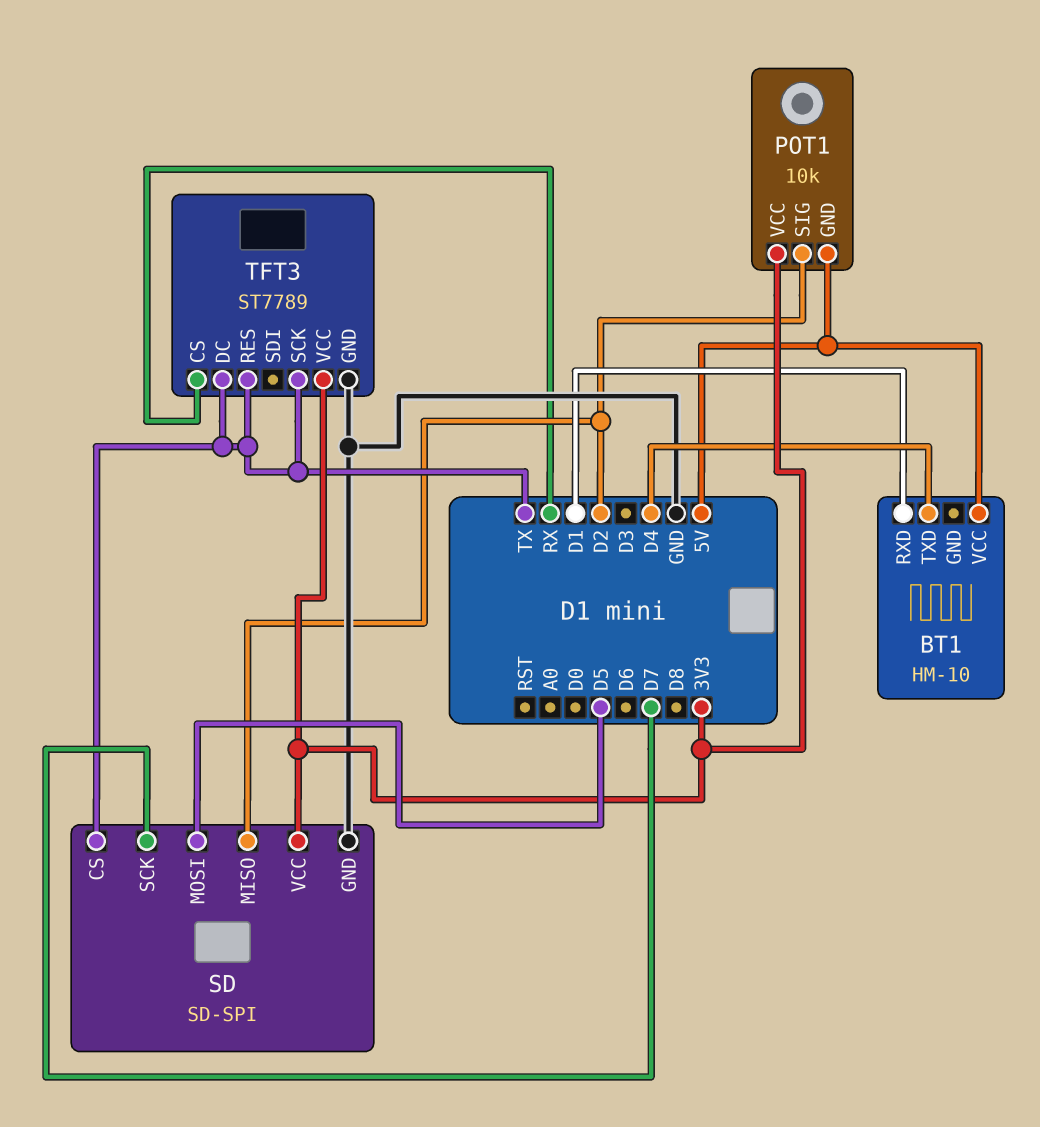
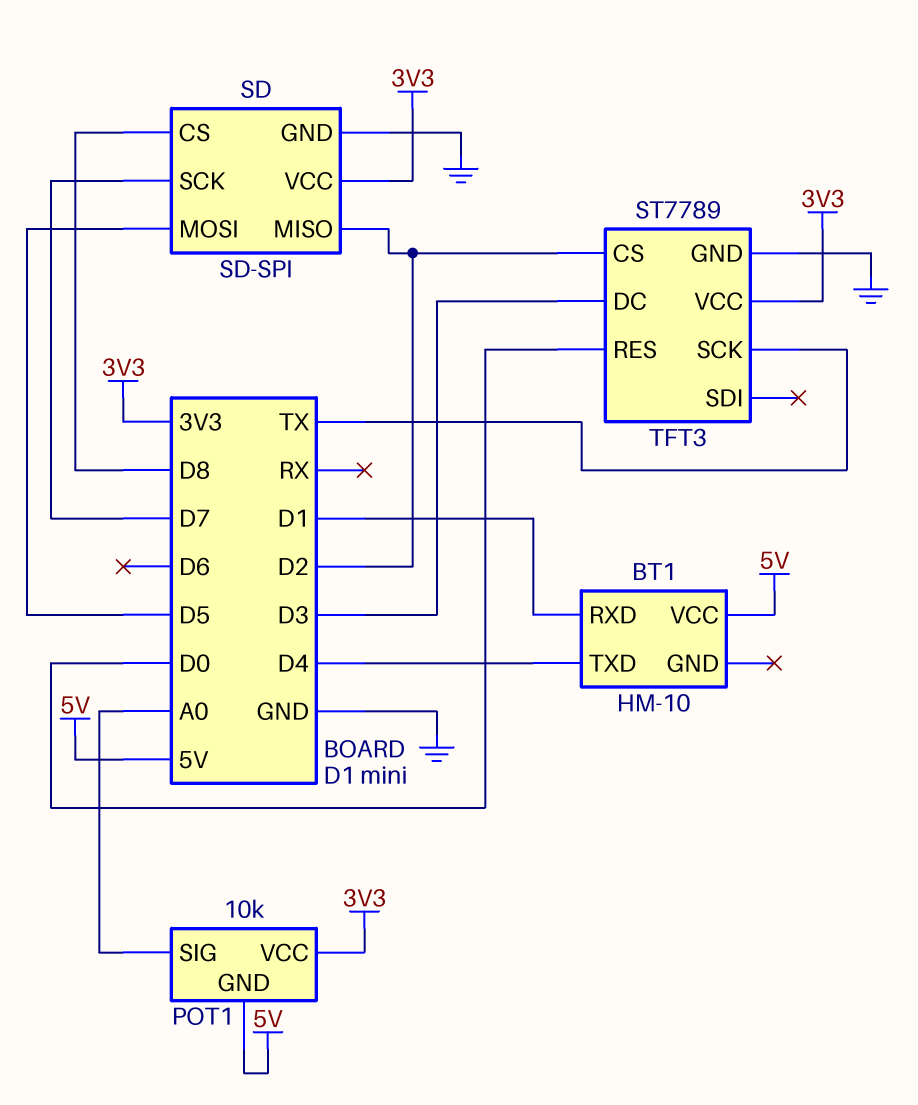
POT1 pin SIG: D2 -> A0
SD pin CS: TX -> D8
TFT3 pin CS: RX -> D2
TFT3 pin DC: TX -> D3
TFT3 pin RES: TX -> D0

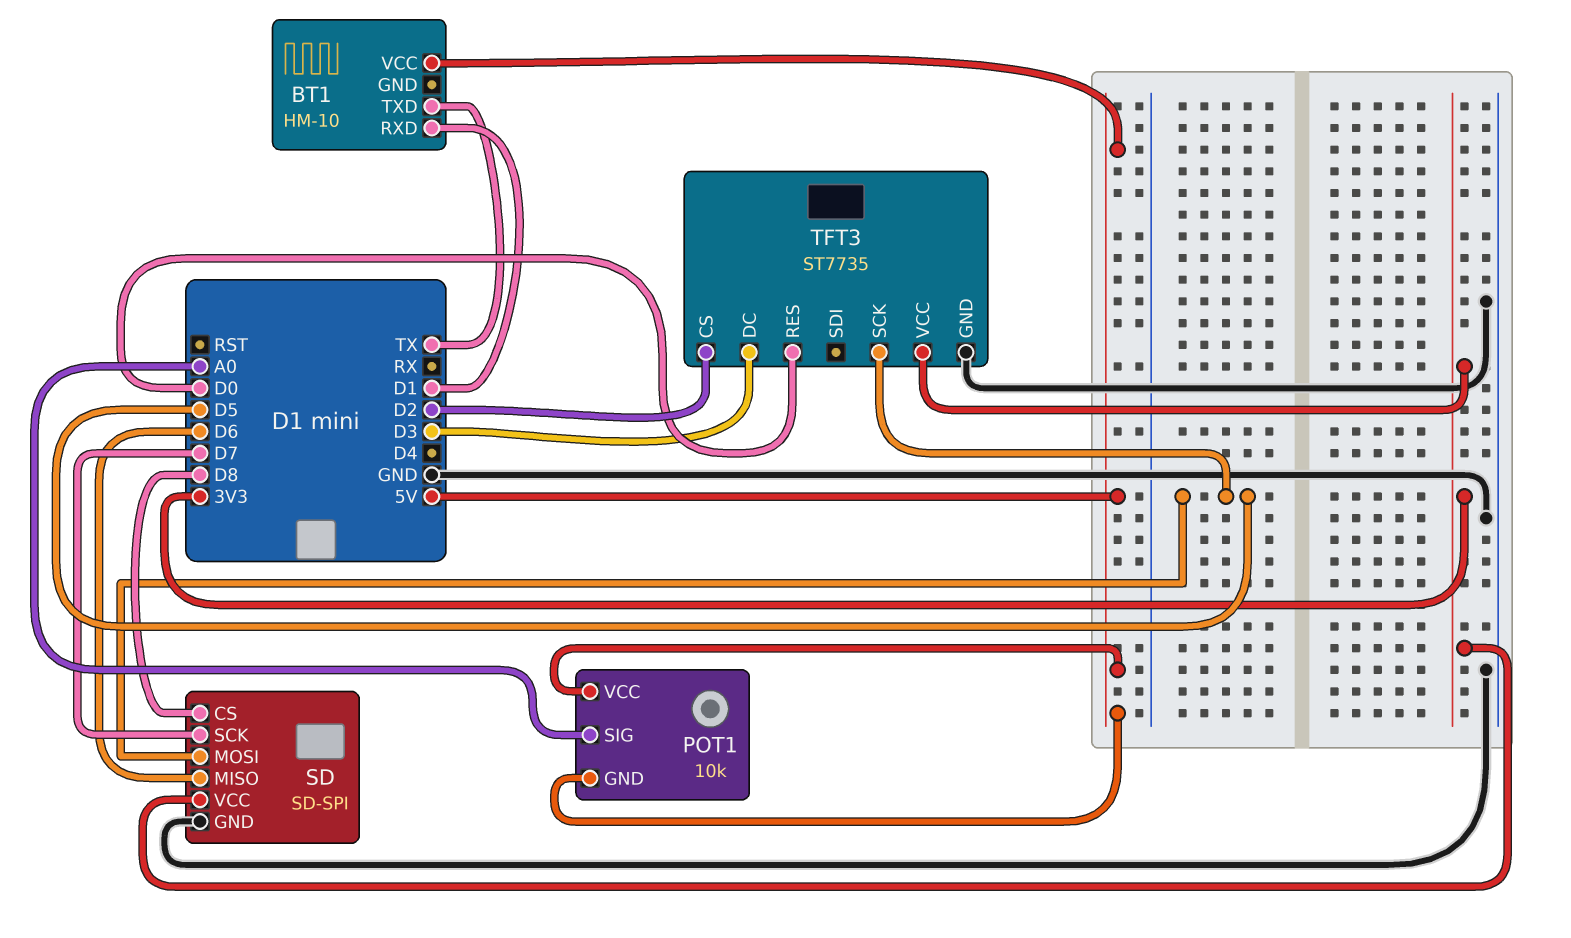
BT1 pin TXD: D4 -> TX
POT1 pin VCC: 3V3 -> 5V
SD pin MISO: D2 -> D6
TFT3: ST7789 -> ST7735
TFT3 pin SCK: TX -> D5

